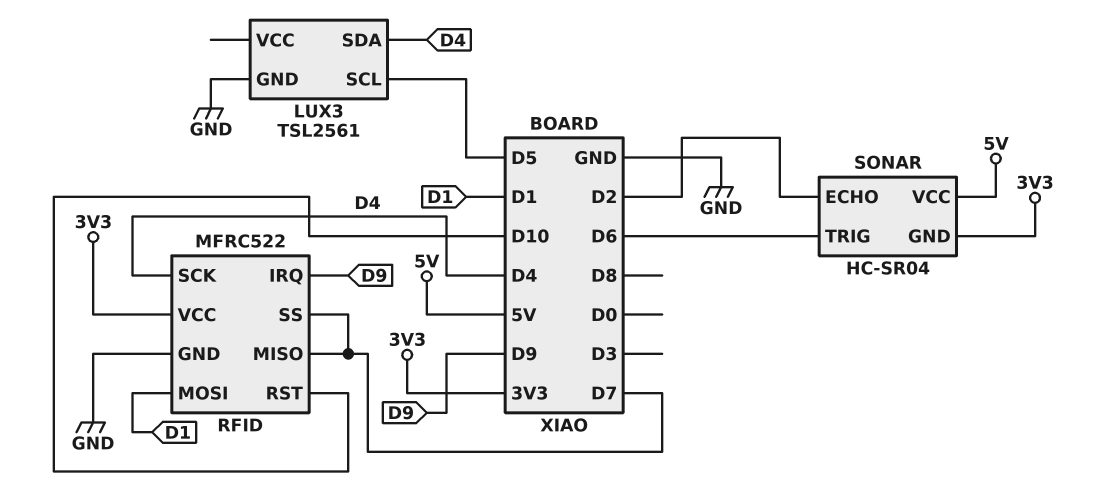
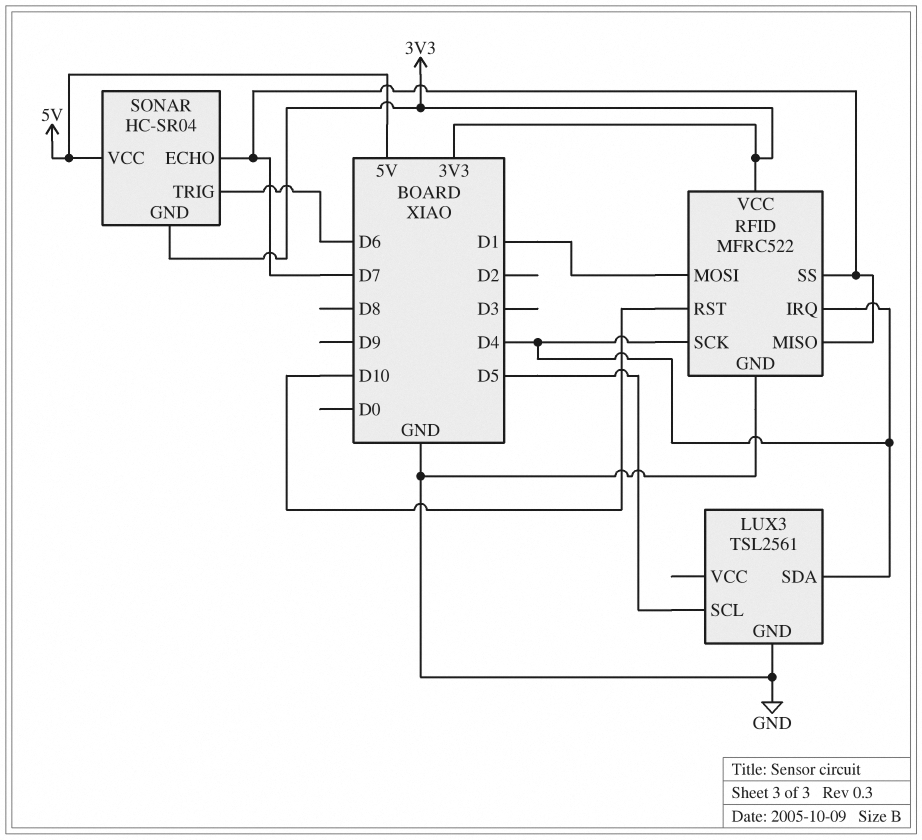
RFID pin IRQ: D9 -> D4
SONAR pin ECHO: D2 -> D7

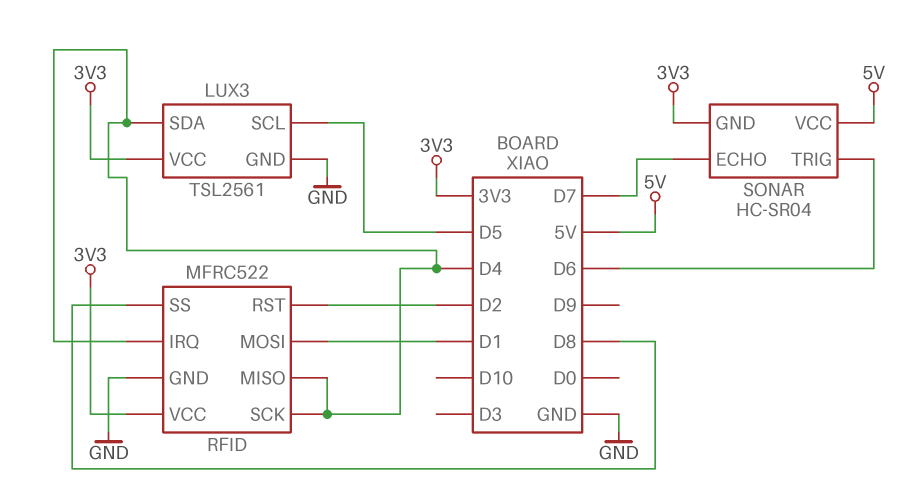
LUX3 pin VCC: none -> 3V3
RFID pin MISO: D7 -> D4
RFID pin RST: D10 -> D2
RFID pin SS: D7 -> D8

